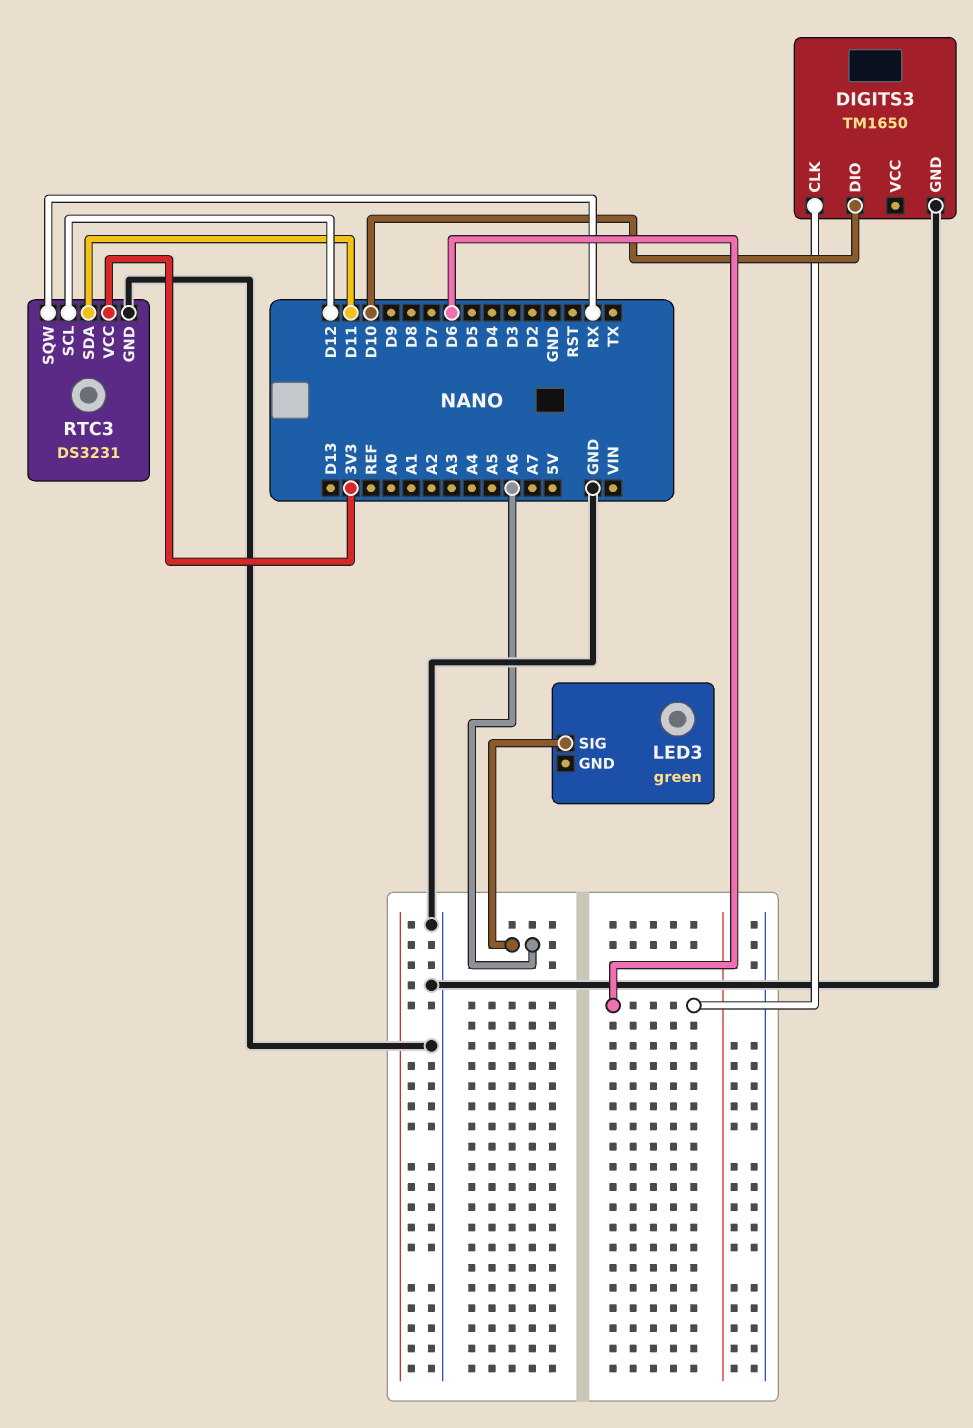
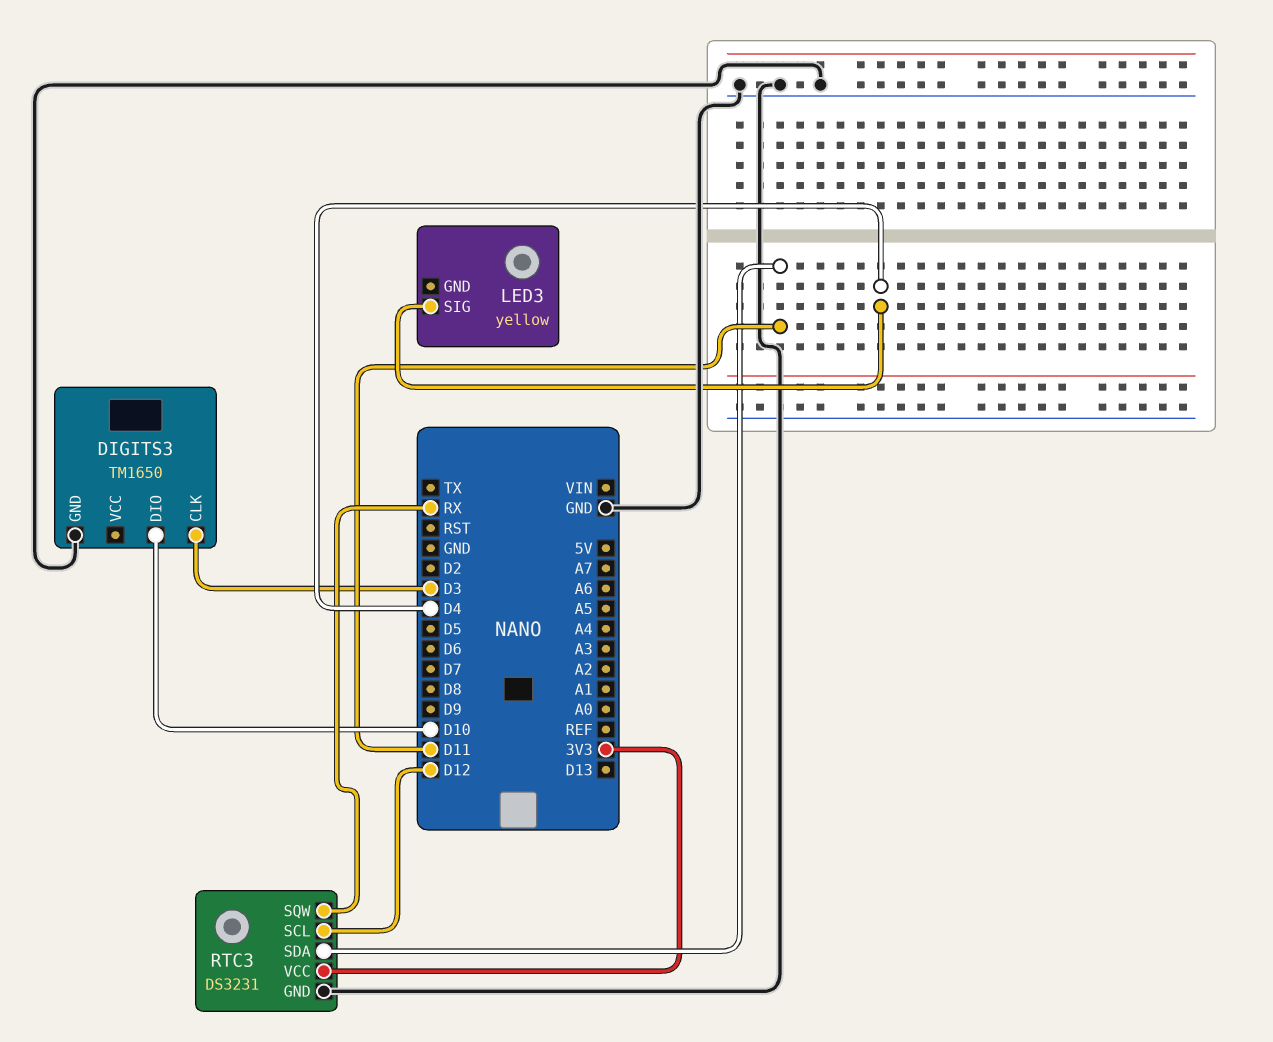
DIGITS3 pin CLK: D6 -> D3
LED3: green -> yellow
LED3 pin SIG: A6 -> D4

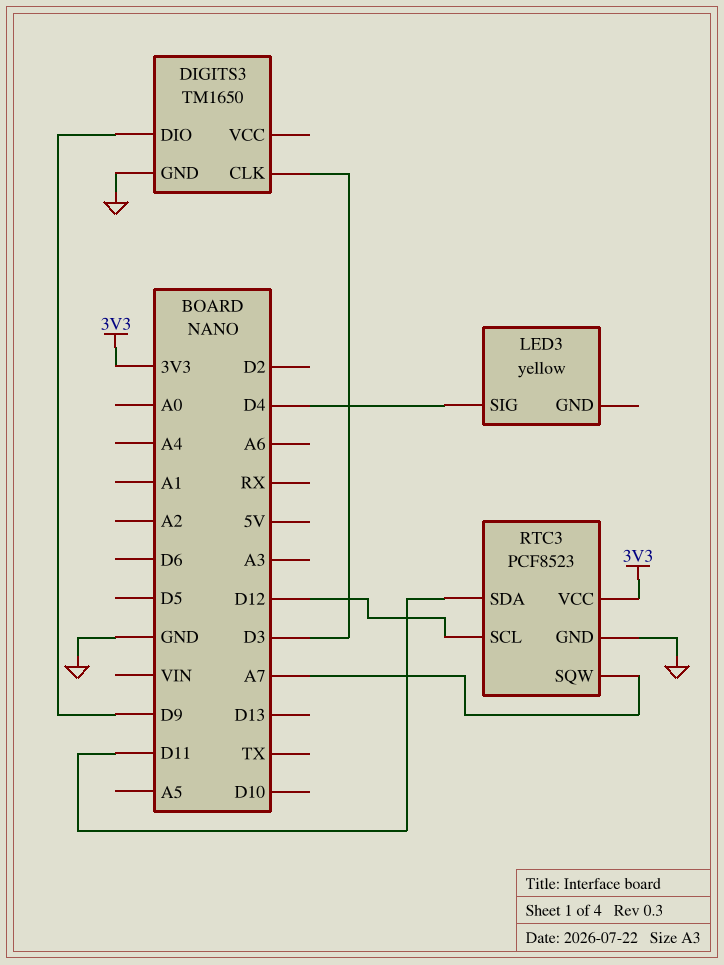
DIGITS3 pin DIO: D10 -> D9
RTC3: DS3231 -> PCF8523
RTC3 pin SQW: RX -> A7

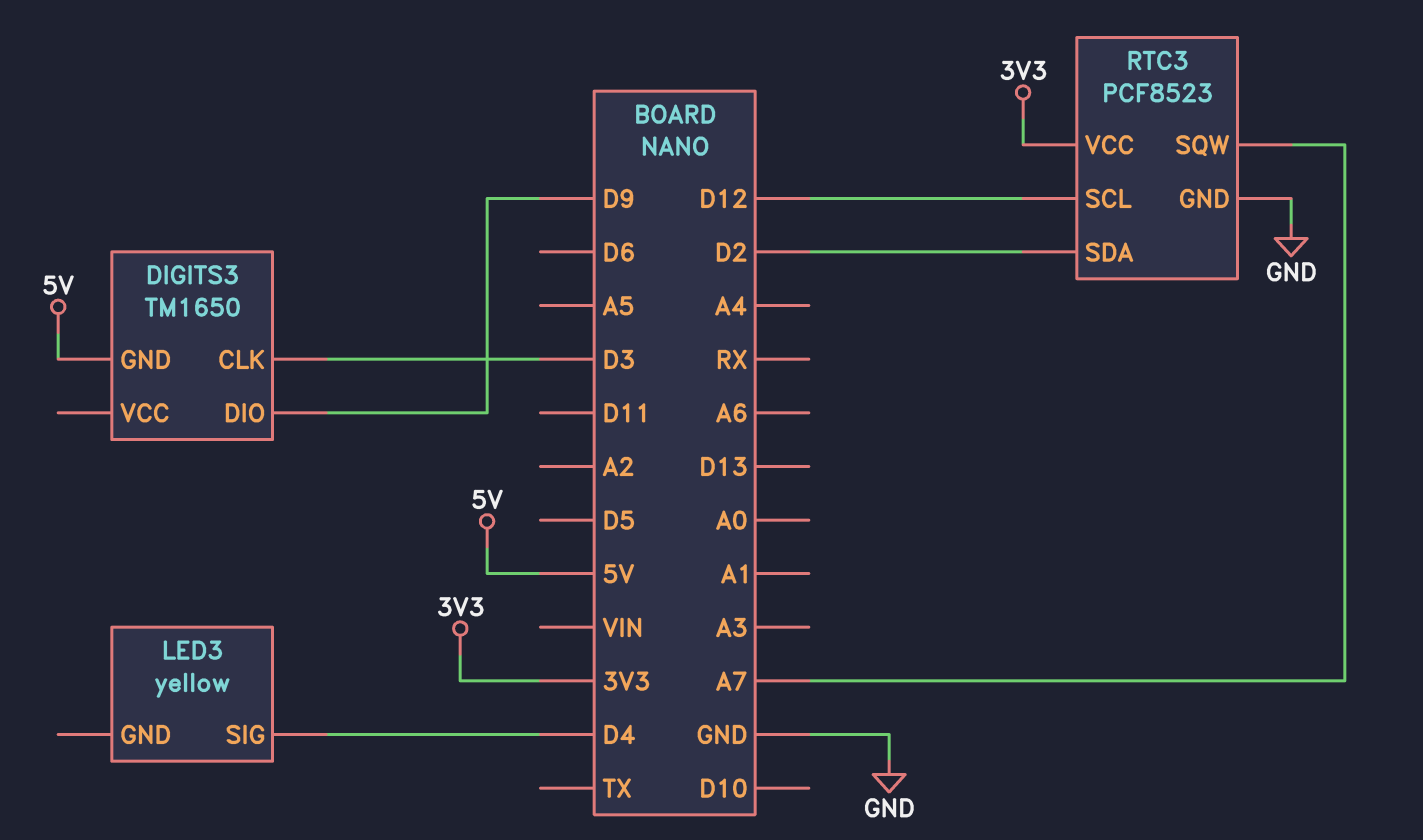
DIGITS3 pin GND: GND -> 5V
RTC3 pin SDA: D11 -> D2

